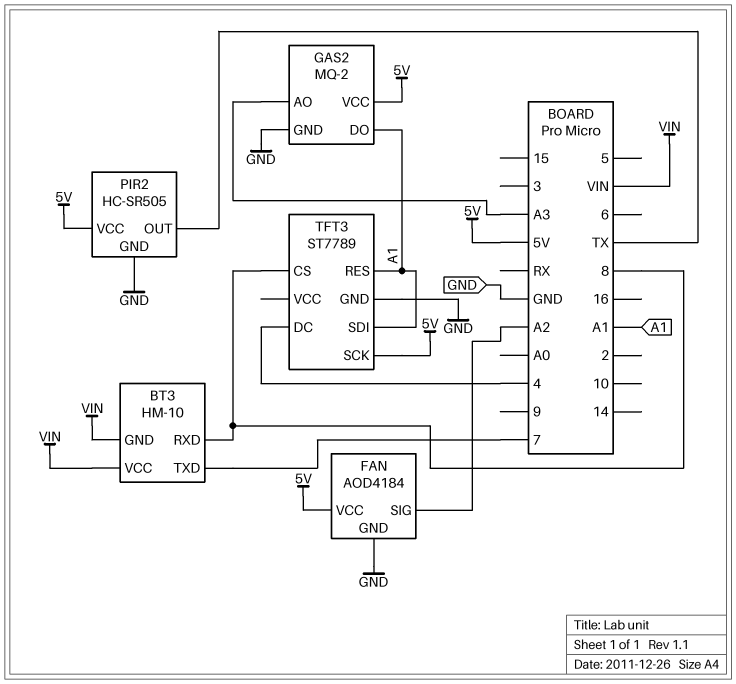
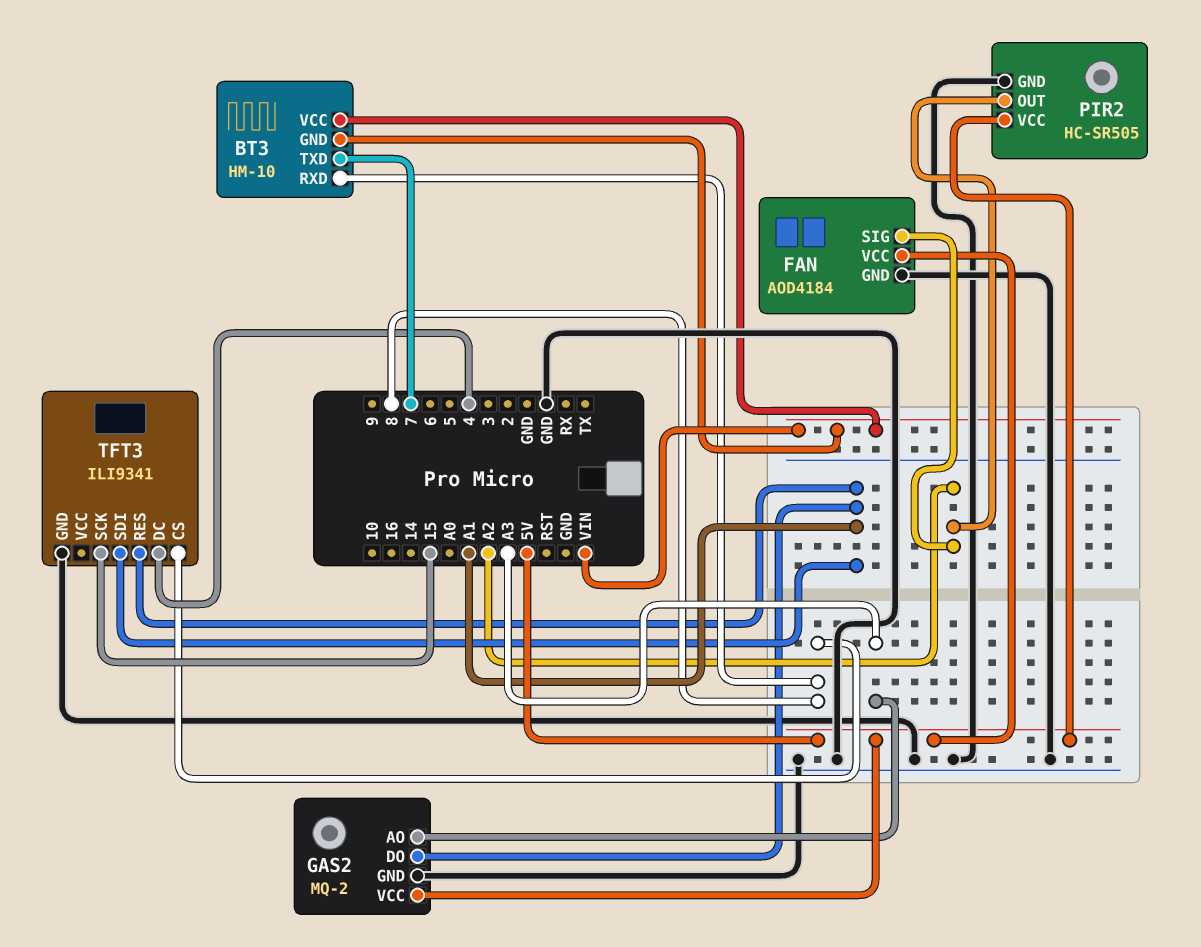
PIR2 pin OUT: TX -> A2
TFT3: ST7789 -> ILI9341
TFT3 pin SCK: 5V -> 15

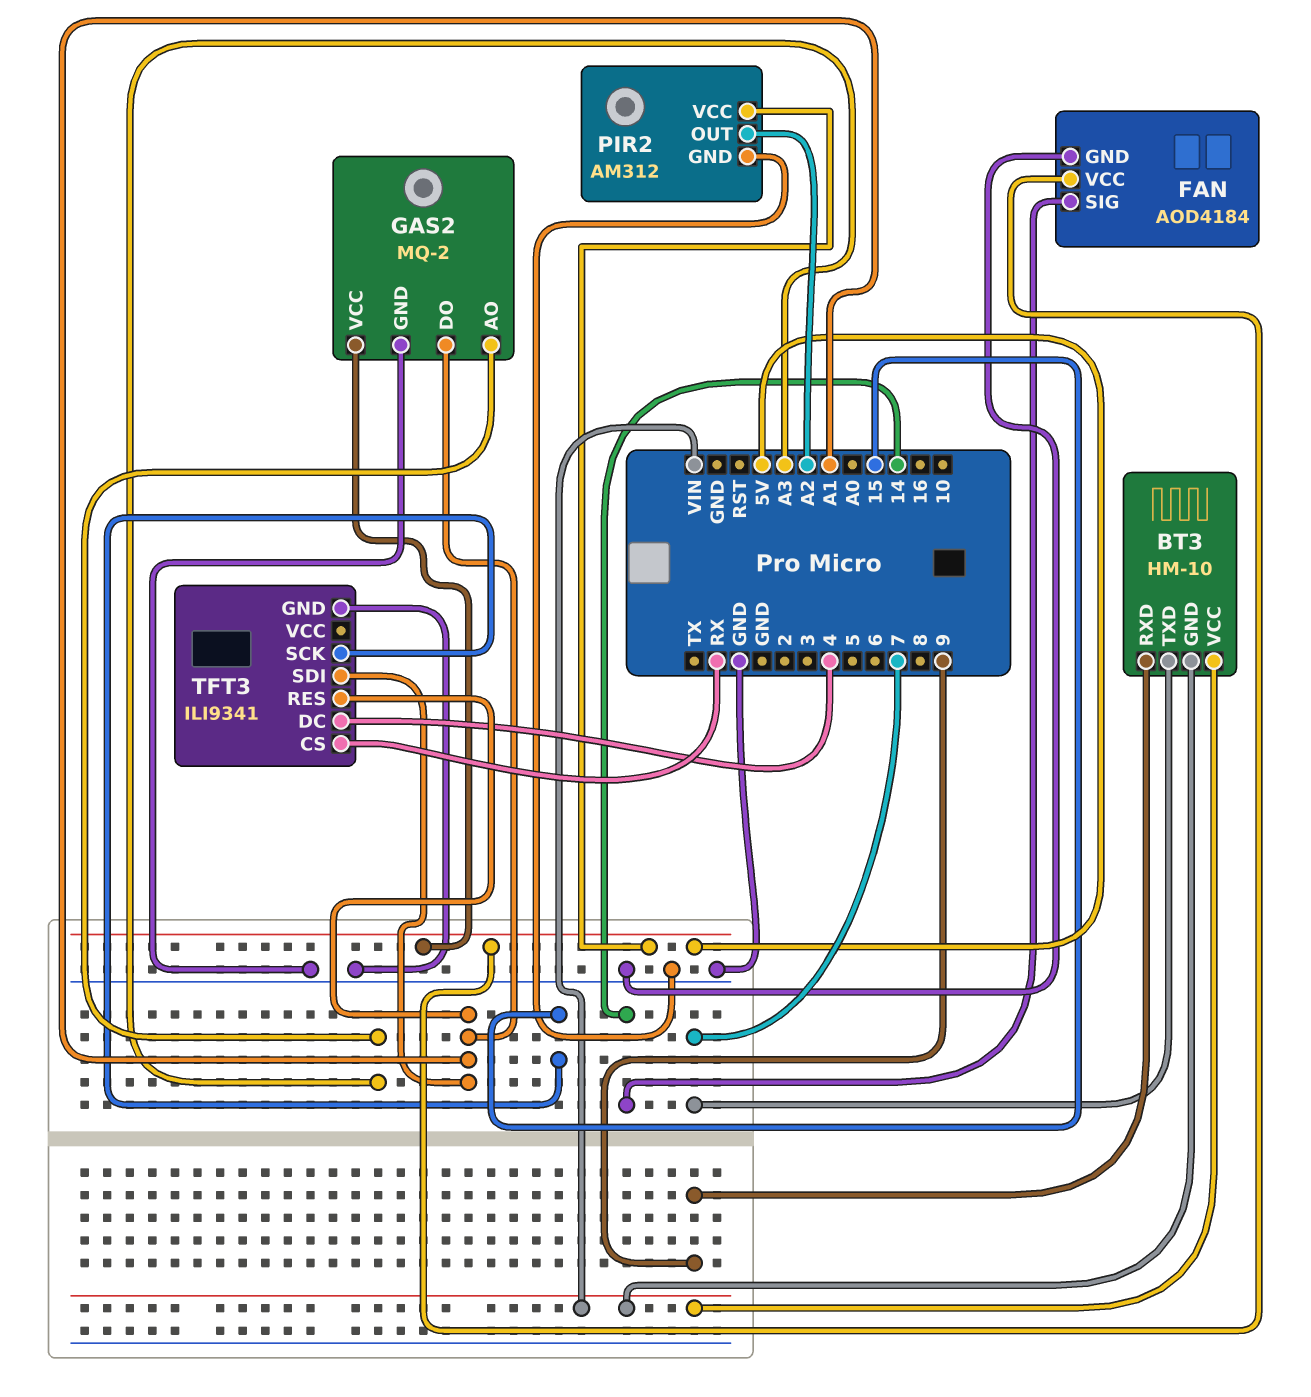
BT3 pin RXD: 8 -> 9
FAN pin SIG: A2 -> 14
PIR2: HC-SR505 -> AM312
TFT3 pin CS: 8 -> RX

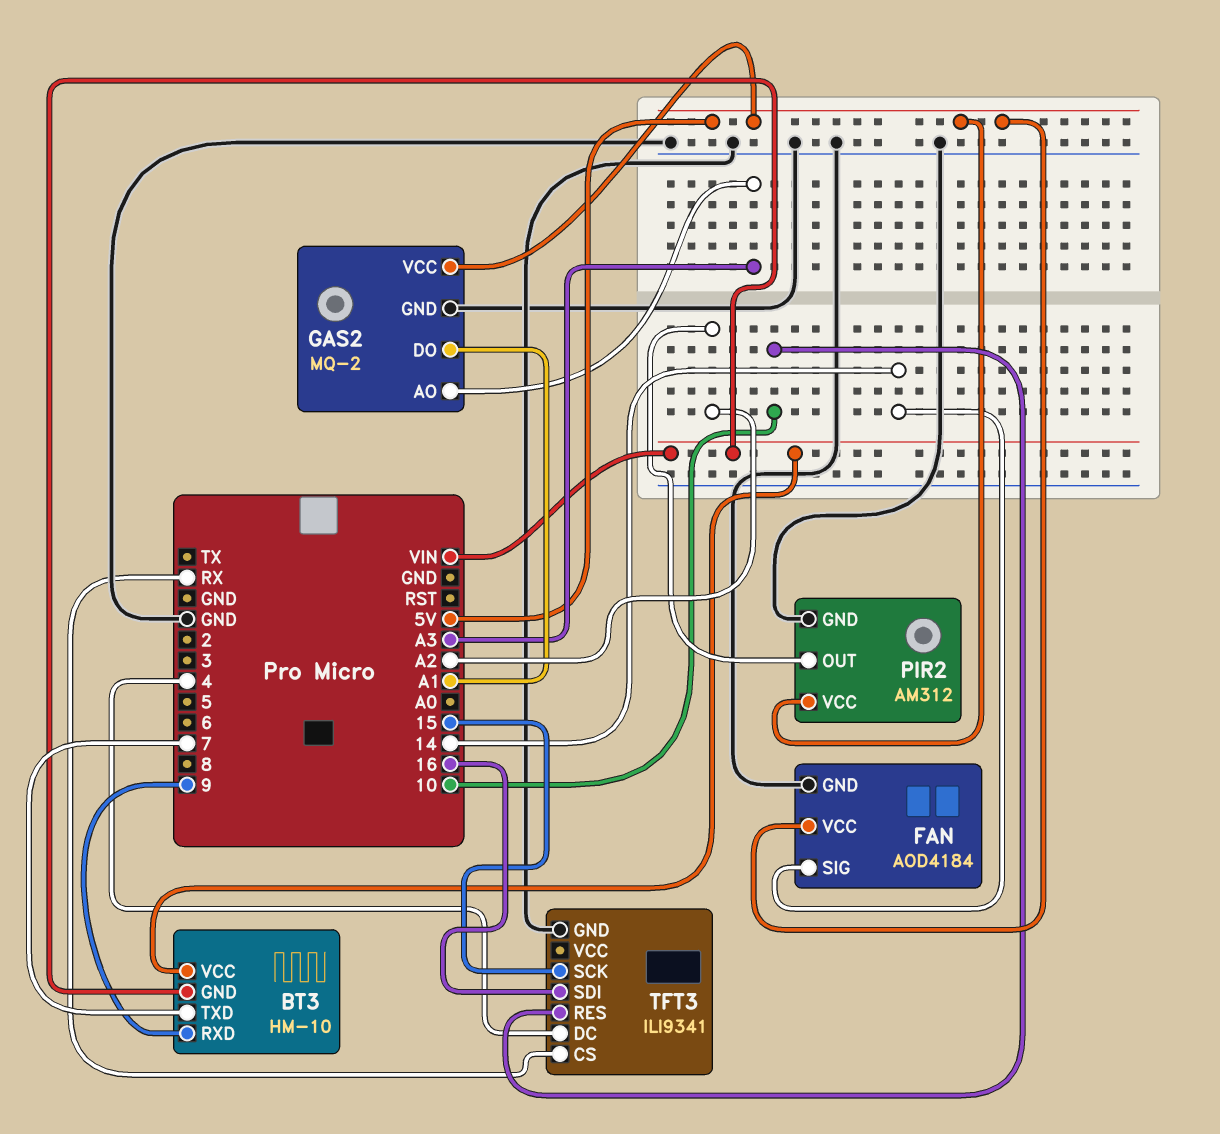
TFT3 pin RES: A1 -> 10
TFT3 pin SDI: A1 -> 16

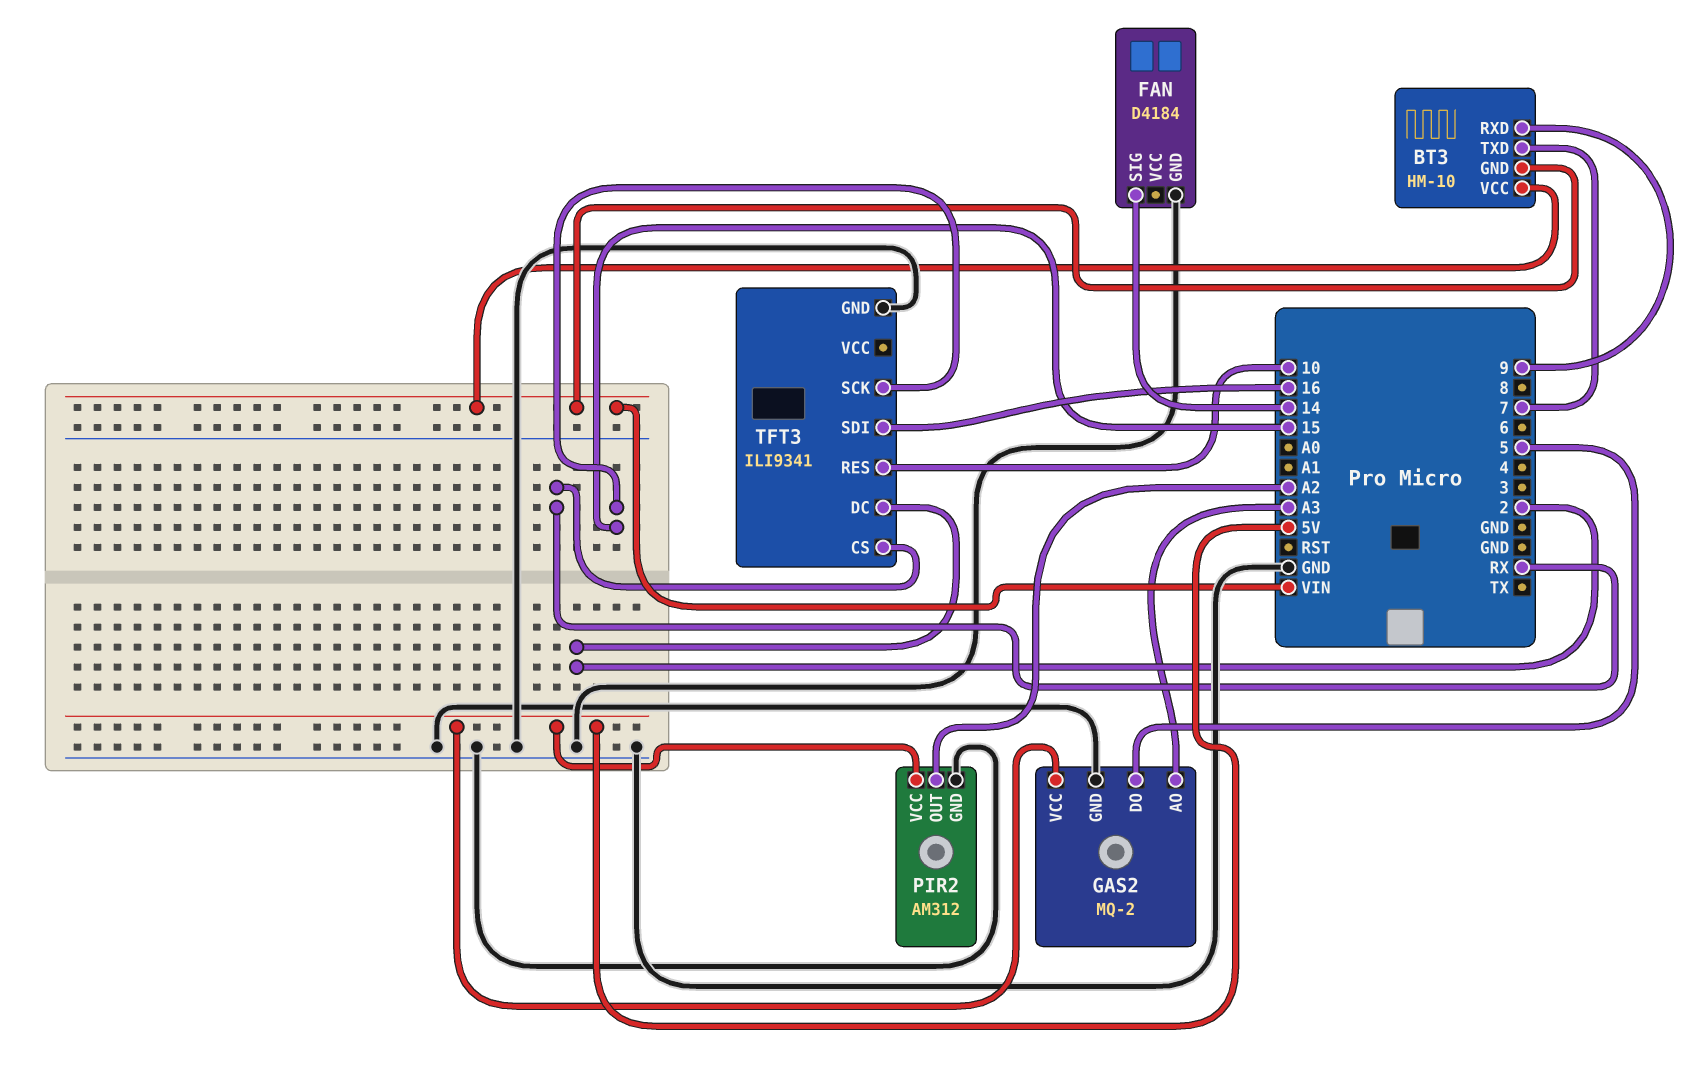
FAN: AOD4184 -> D4184
FAN pin VCC: 5V -> none
GAS2 pin DO: A1 -> 5
TFT3 pin DC: 4 -> 2

